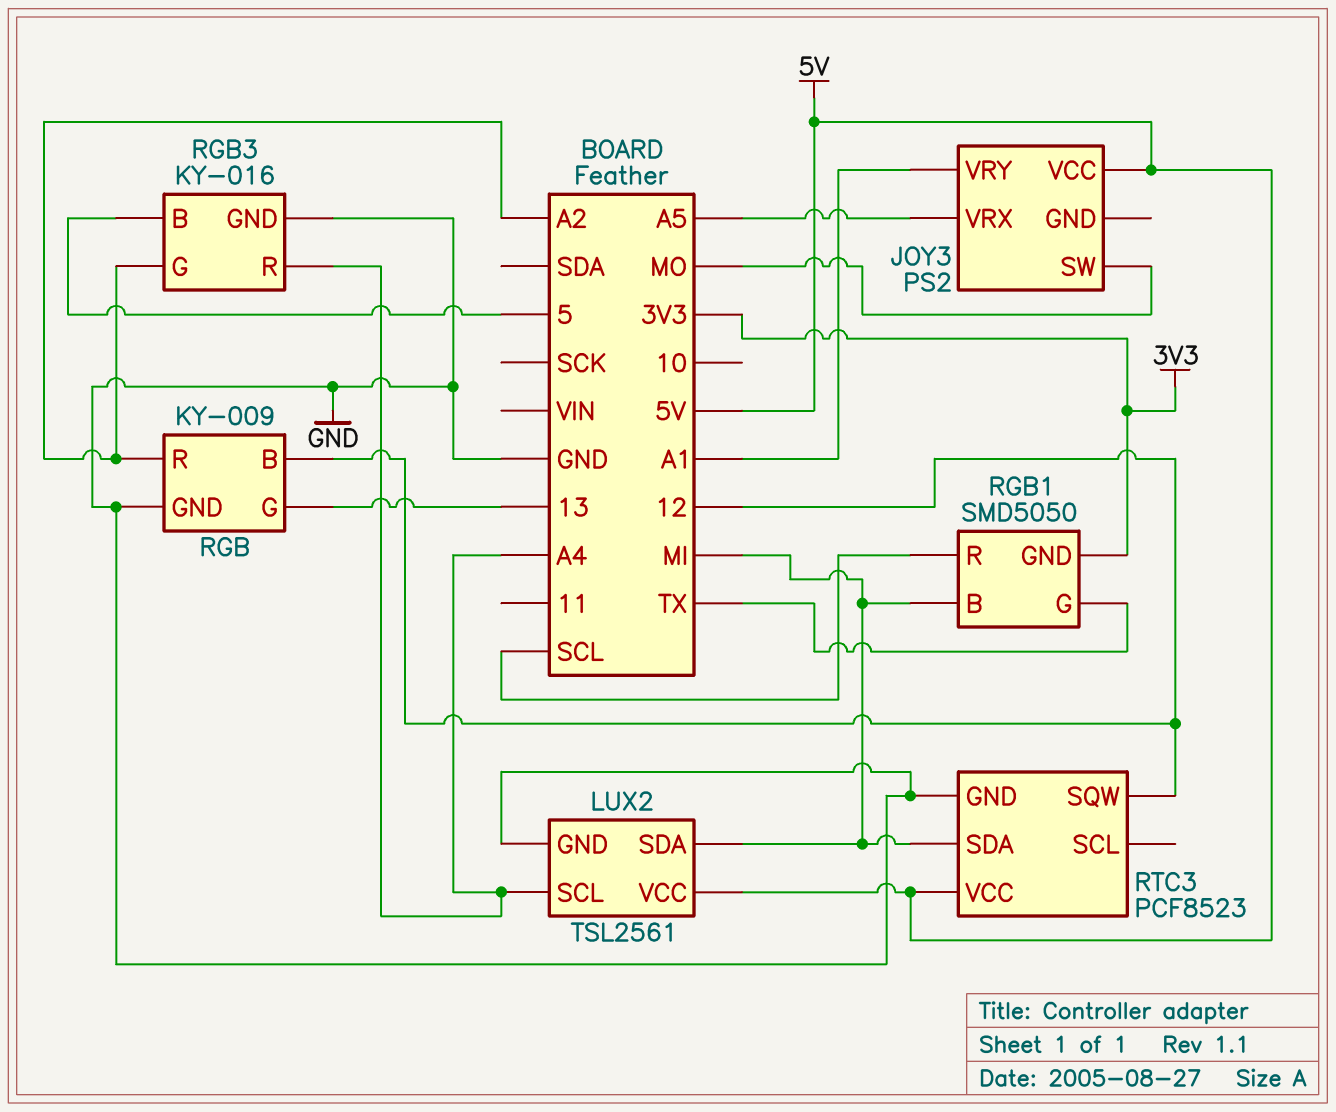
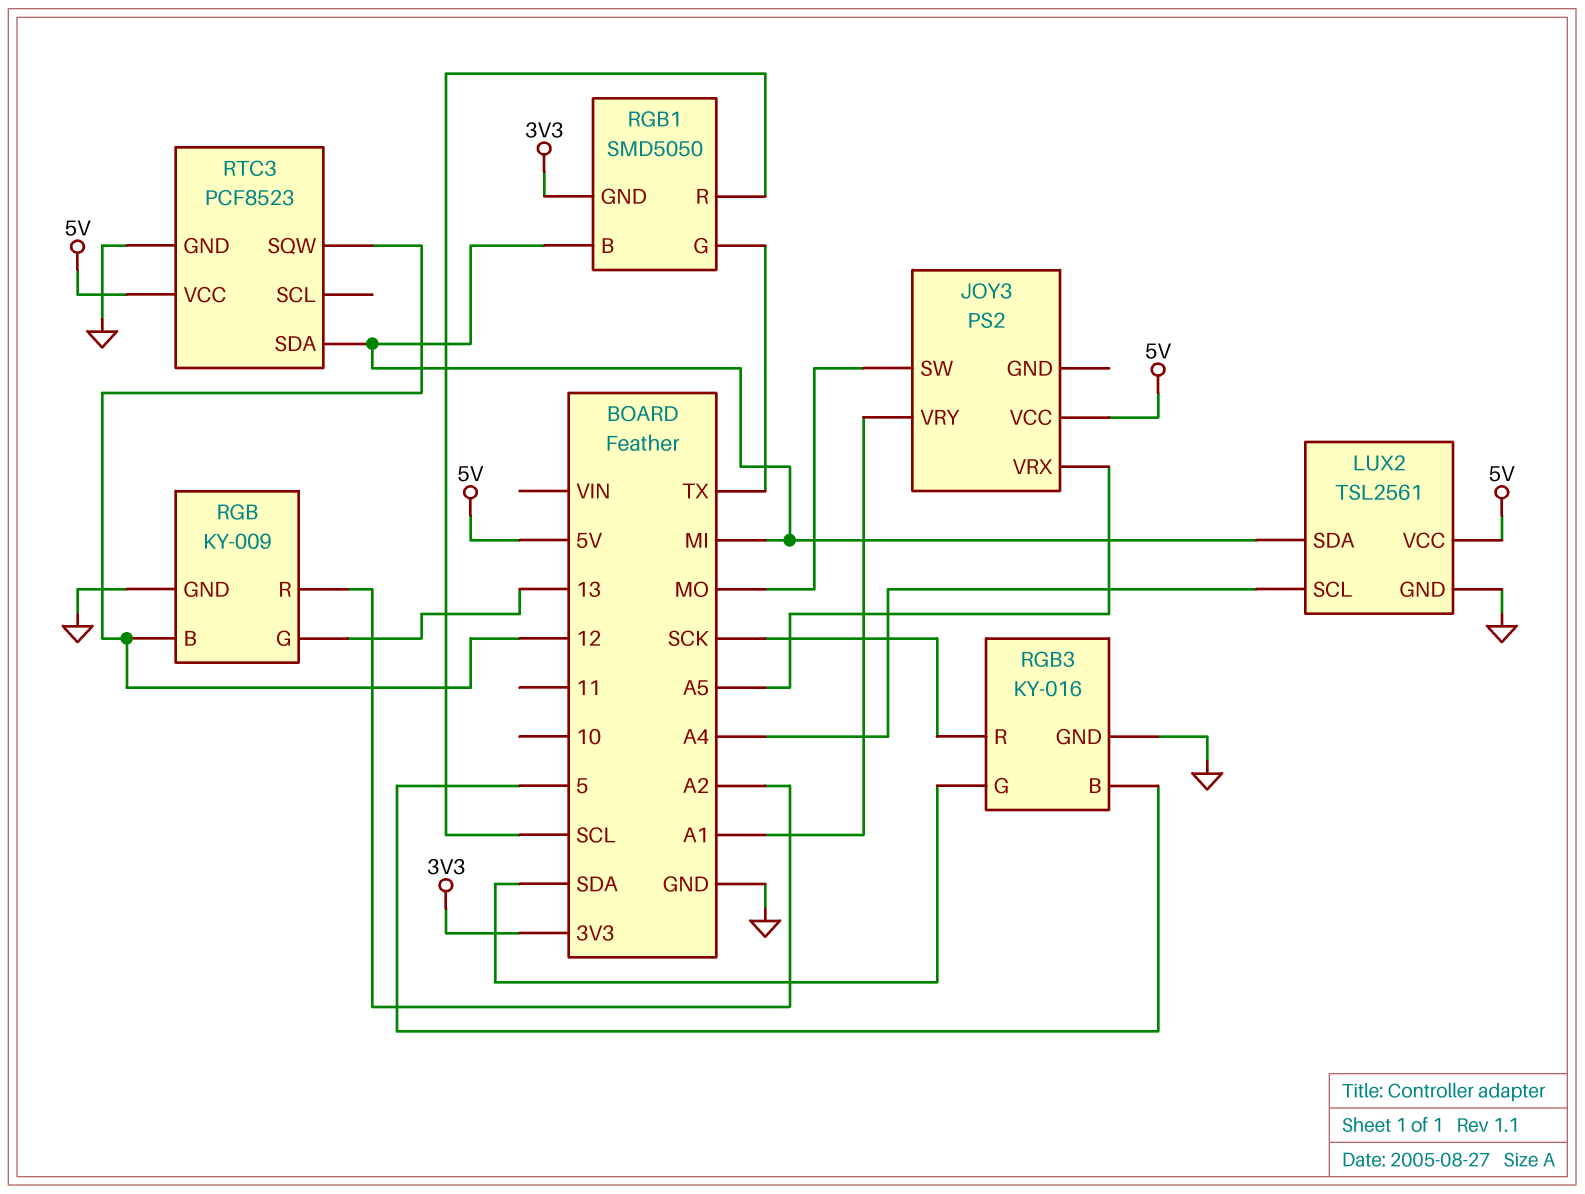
RGB3 pin G: A2 -> SDA
RGB3 pin R: A4 -> SCK

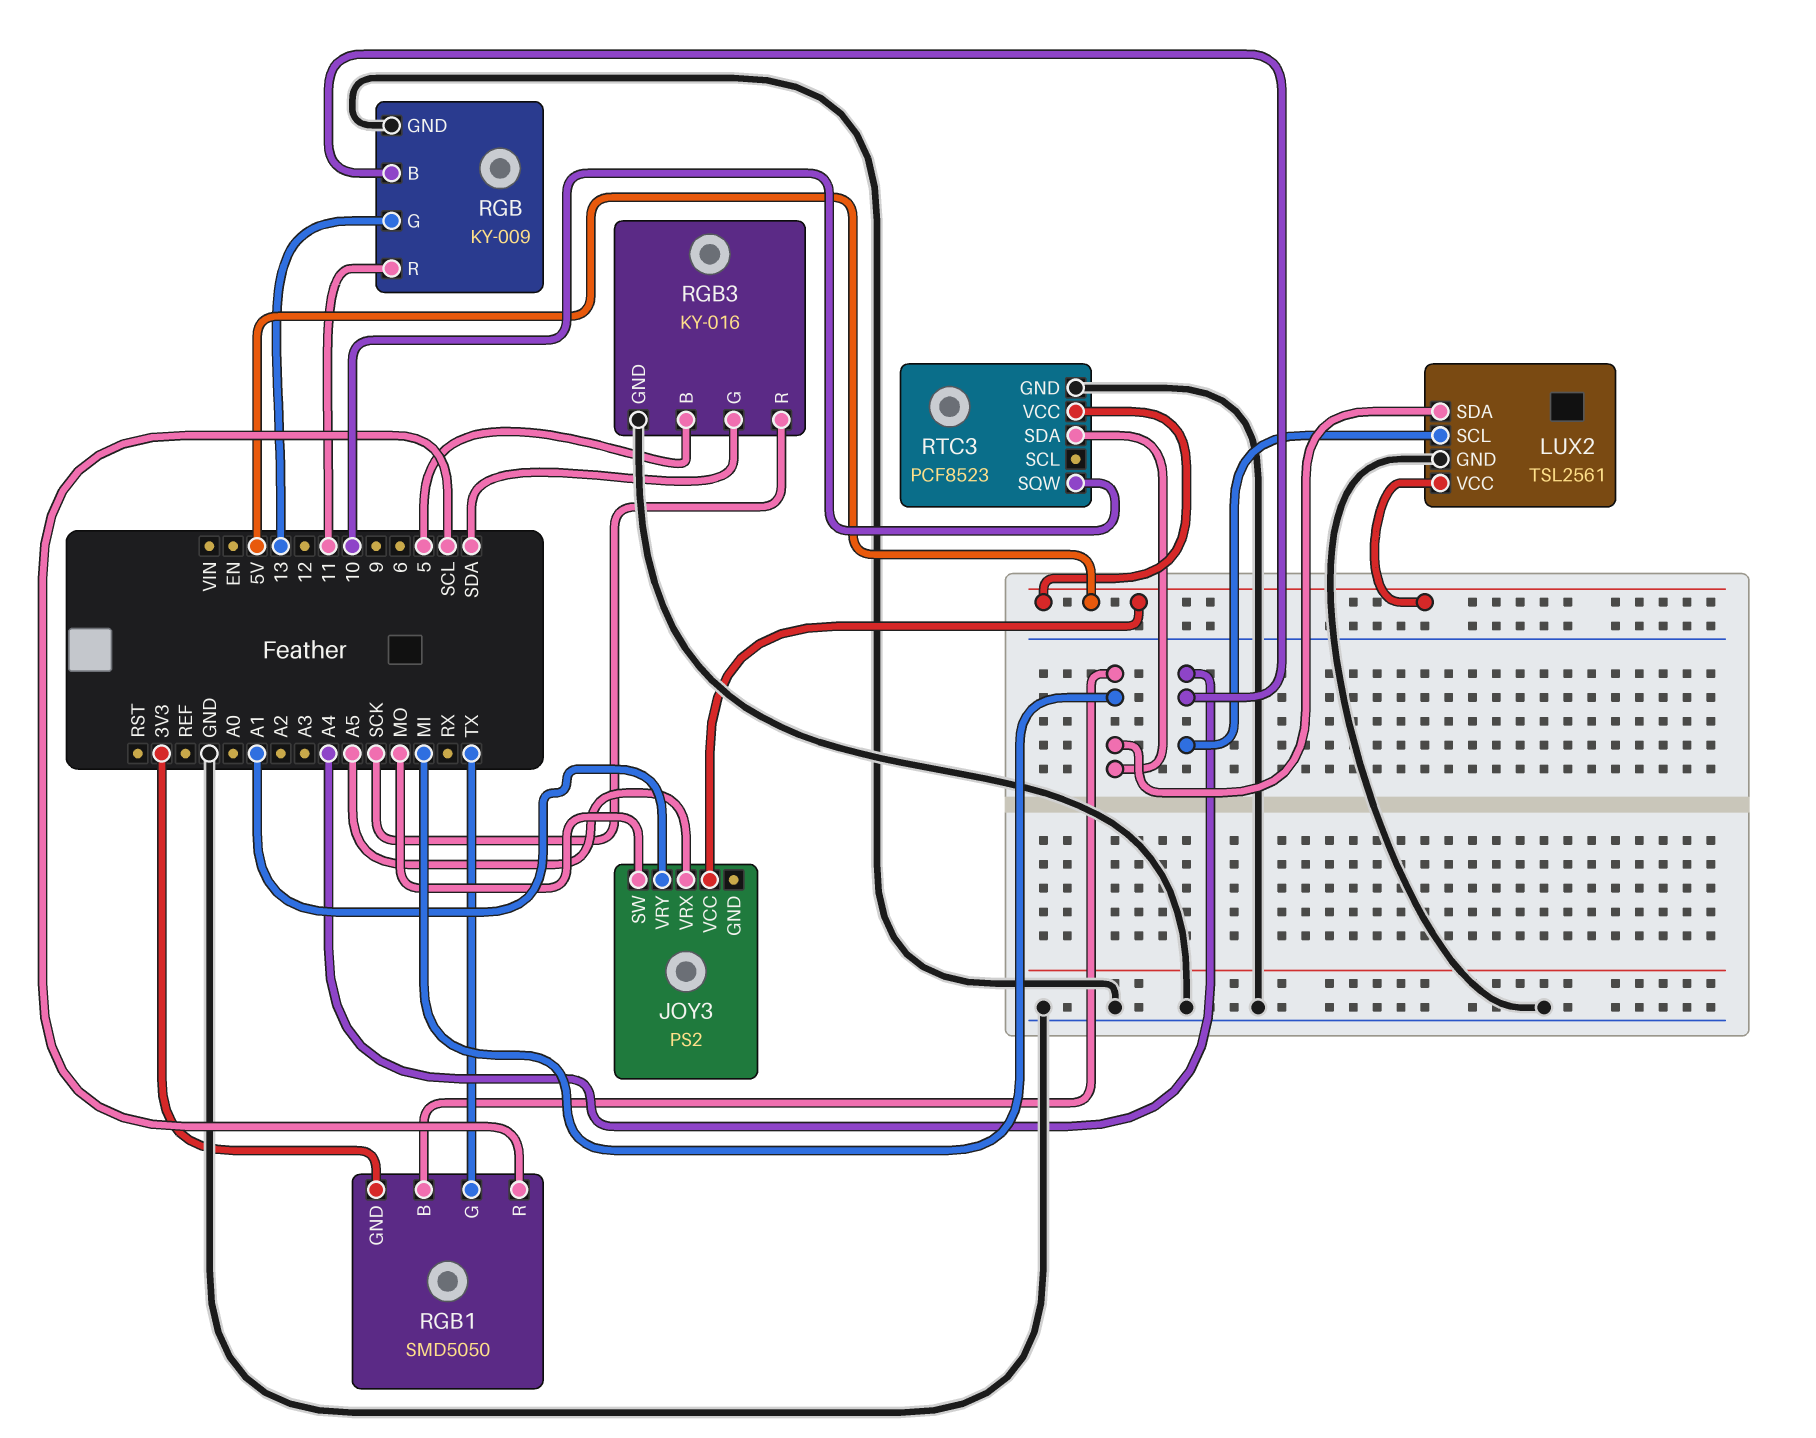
RGB pin B: 12 -> A4
RGB pin R: A2 -> 11
RTC3 pin SQW: 12 -> 10

